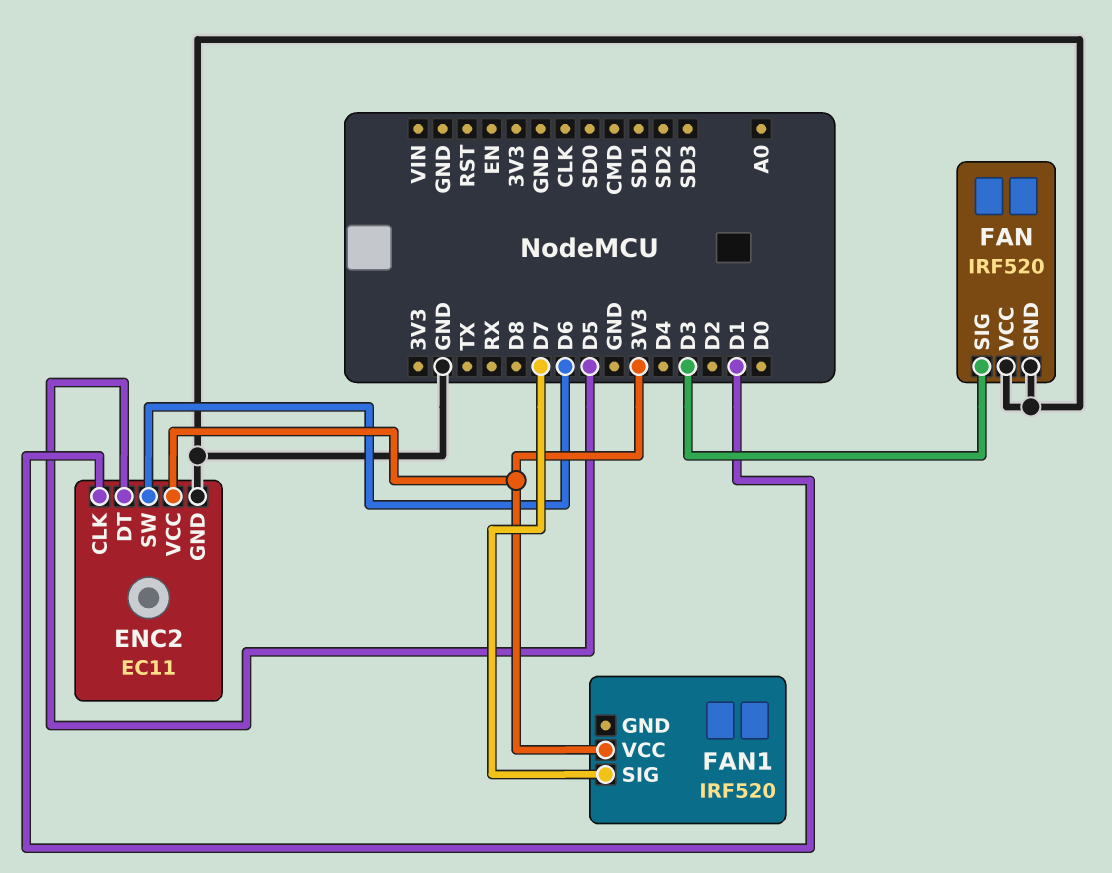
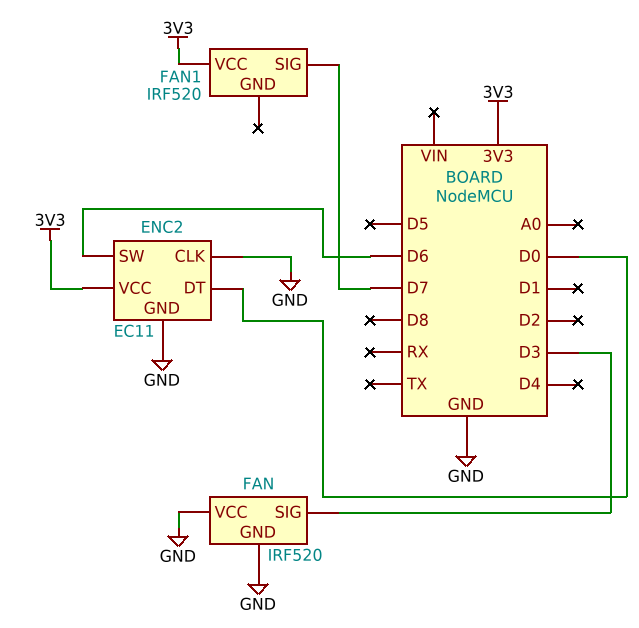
ENC2 pin CLK: D1 -> GND
ENC2 pin DT: D5 -> D0

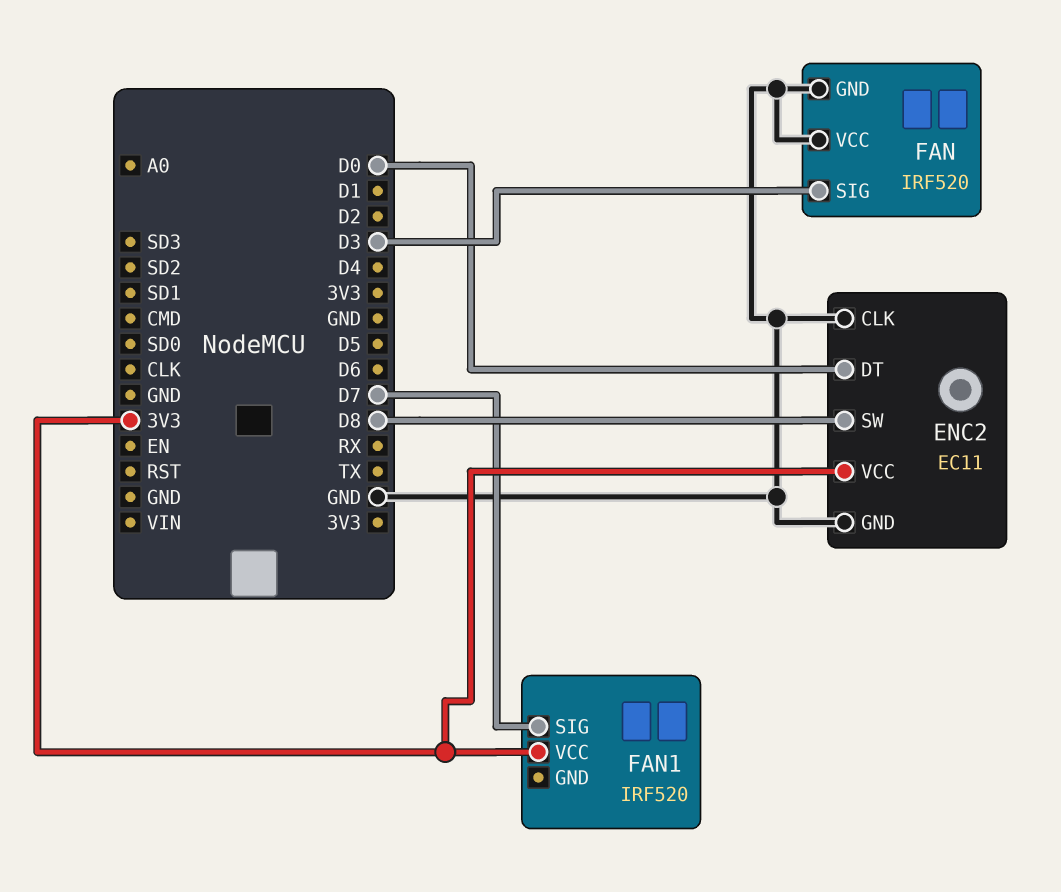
ENC2 pin SW: D6 -> D8

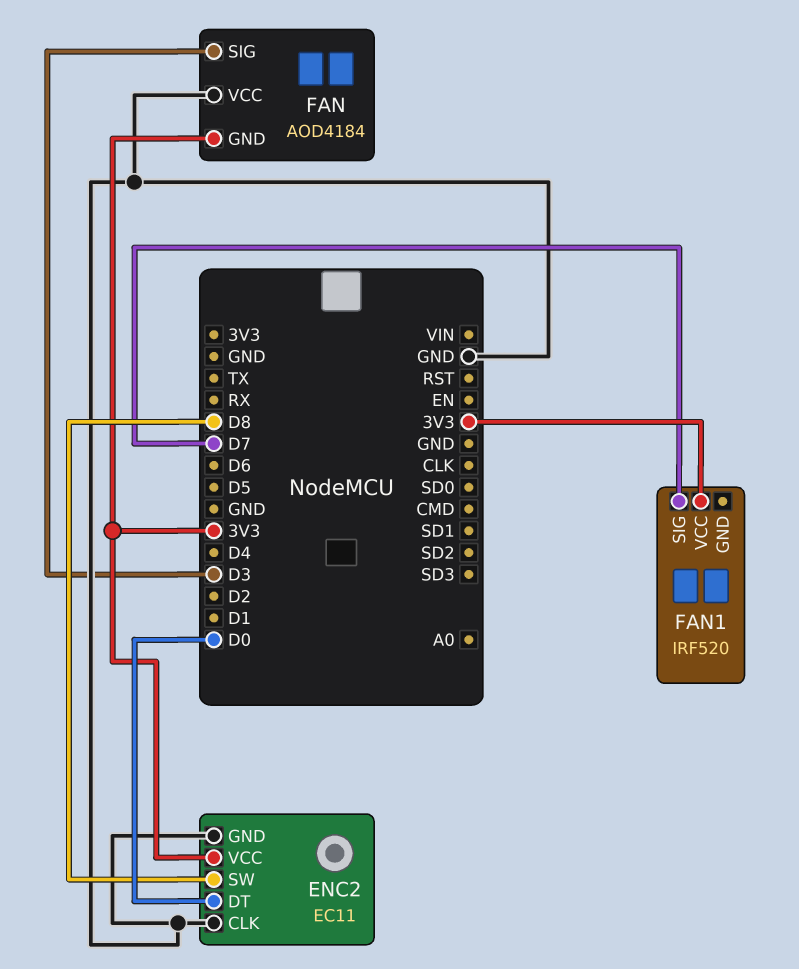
FAN: IRF520 -> AOD4184
FAN pin GND: GND -> 3V3

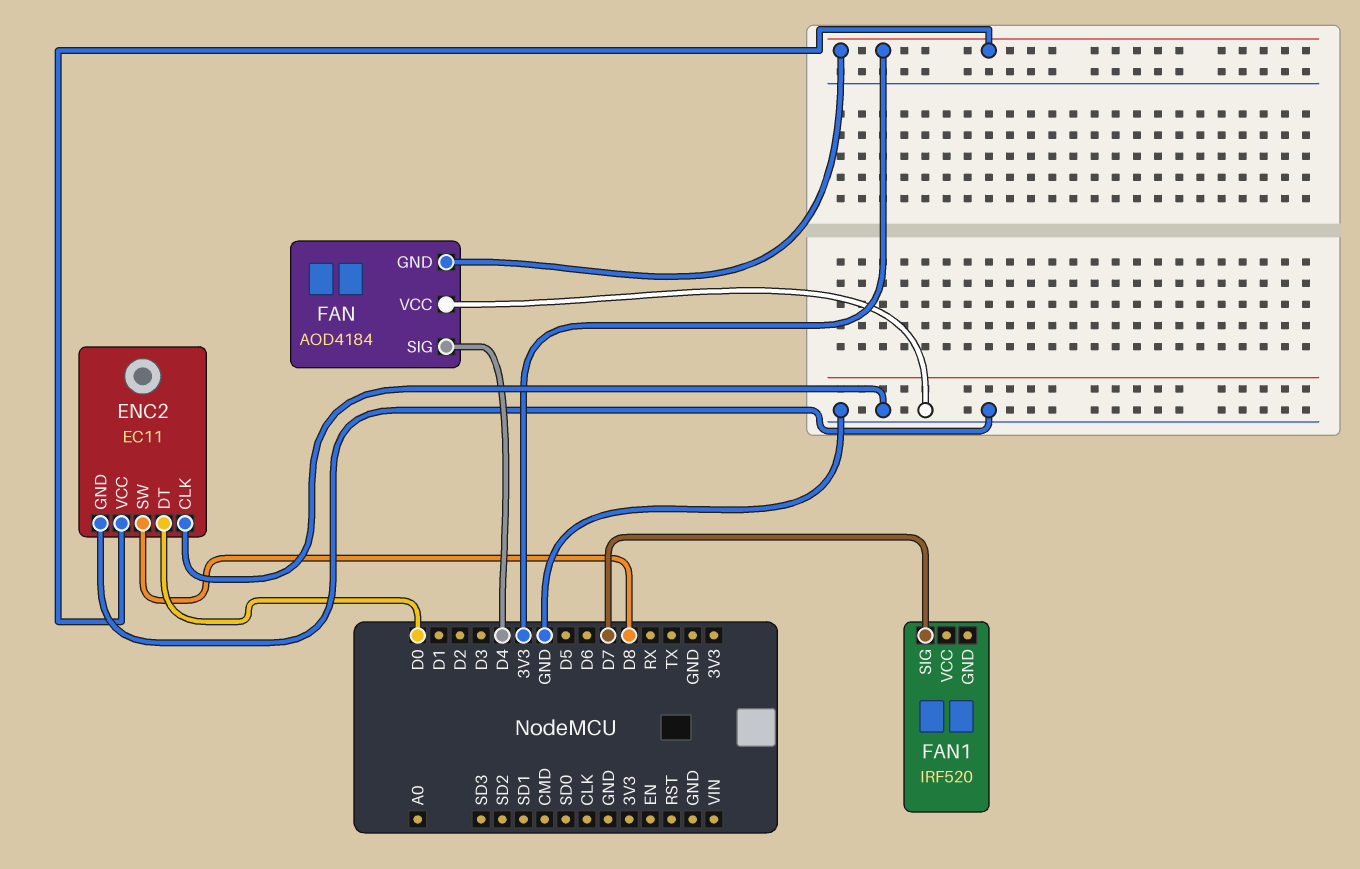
FAN pin SIG: D3 -> D4
FAN1 pin VCC: 3V3 -> none

